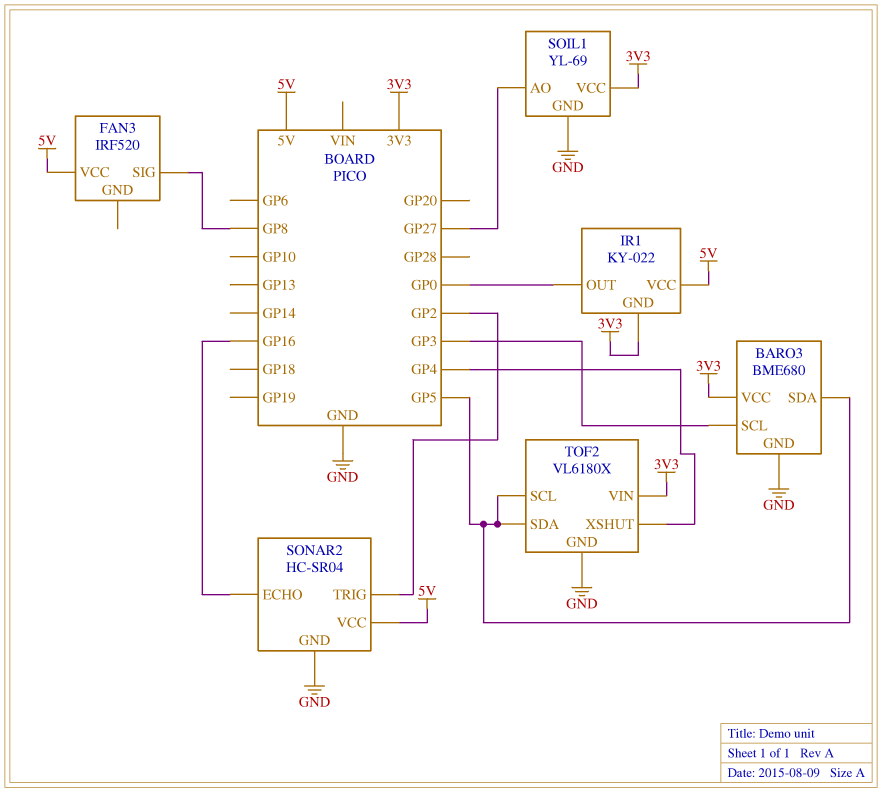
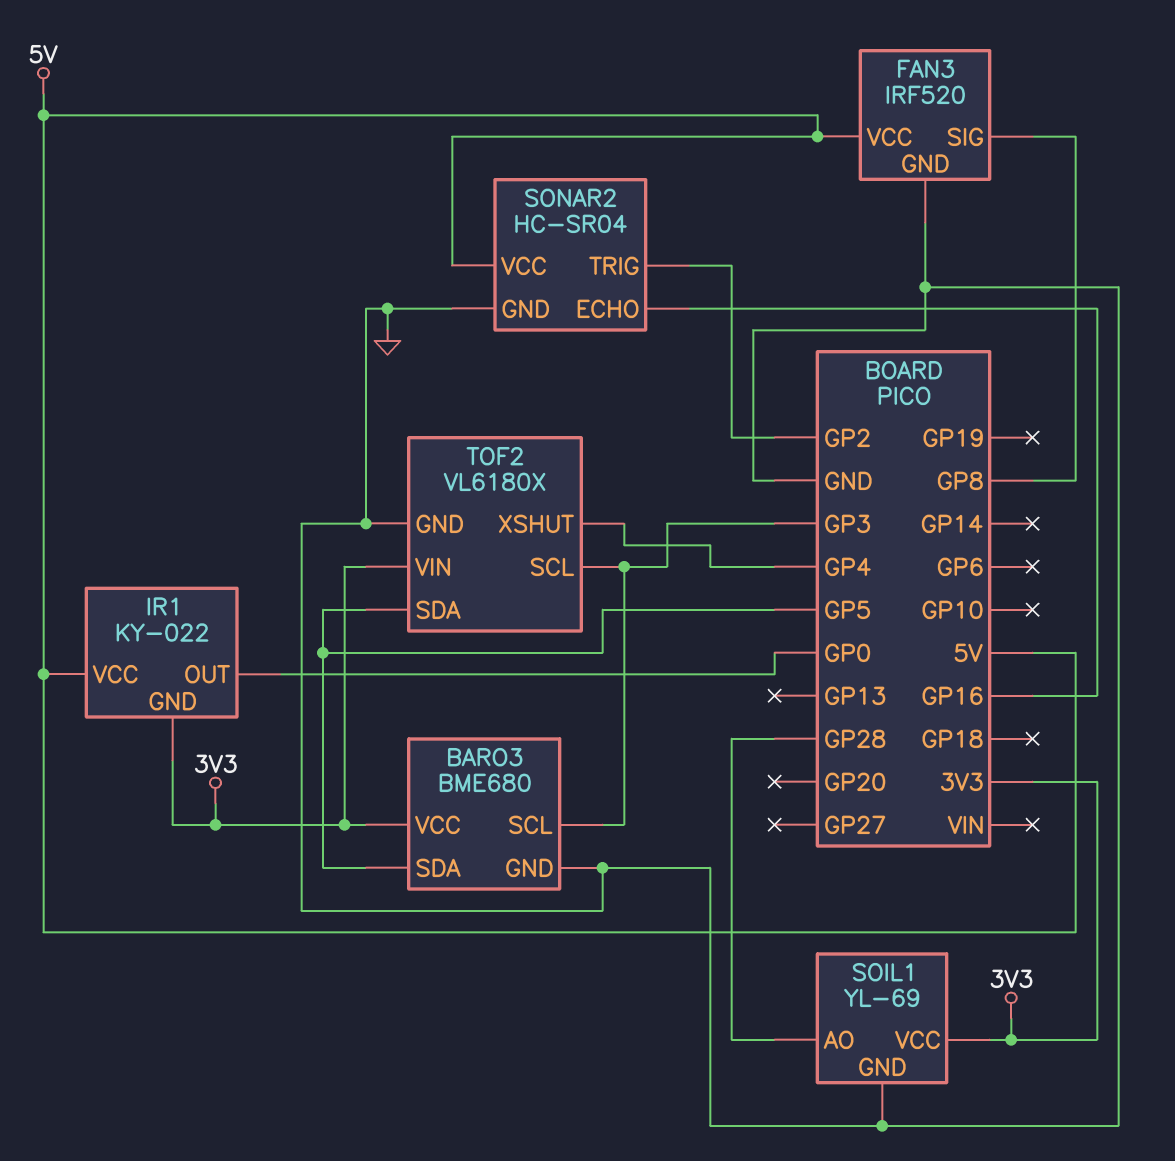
FAN3 pin GND: none -> GND
SOIL1 pin AO: GP27 -> GP28
TOF2 pin SCL: GP5 -> GP3

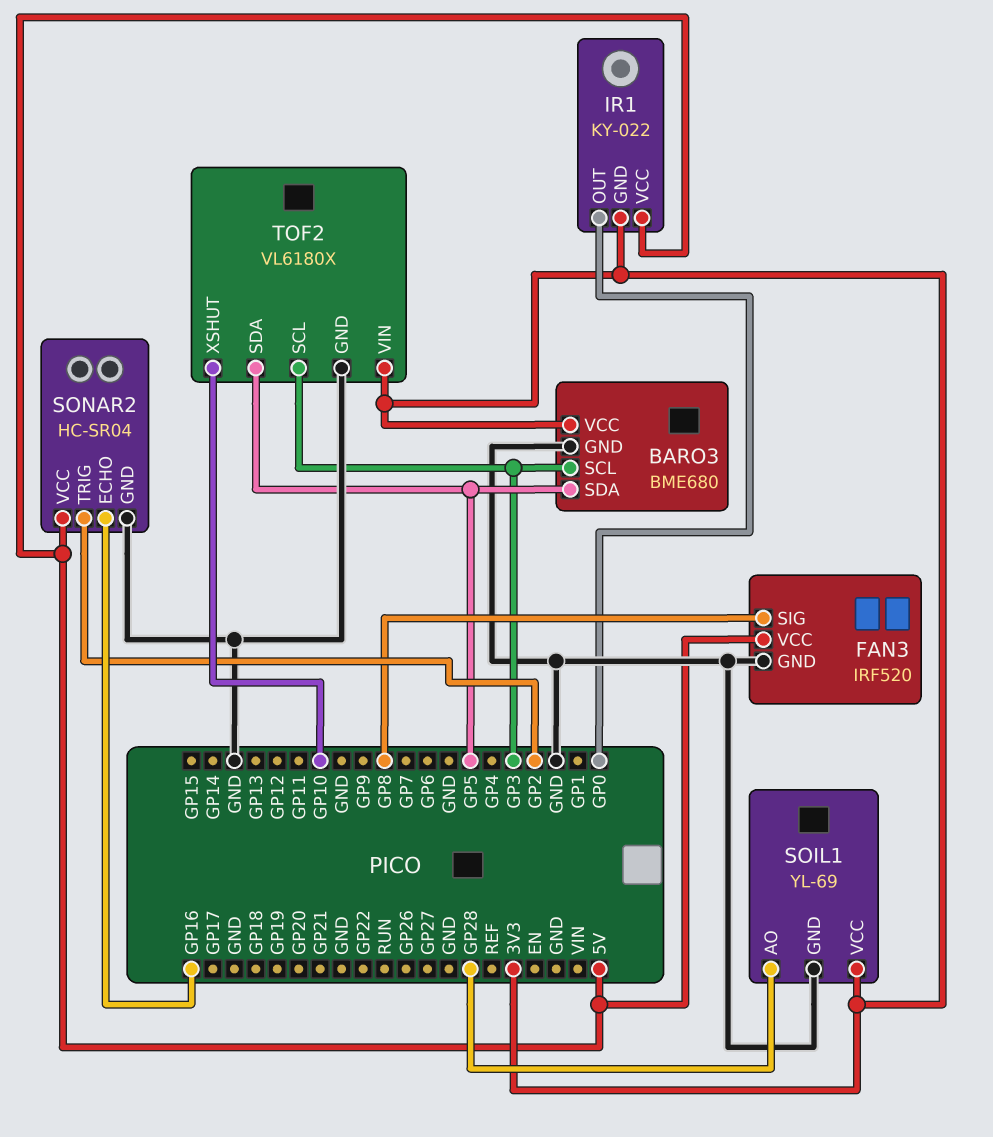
TOF2 pin XSHUT: GP4 -> GP10

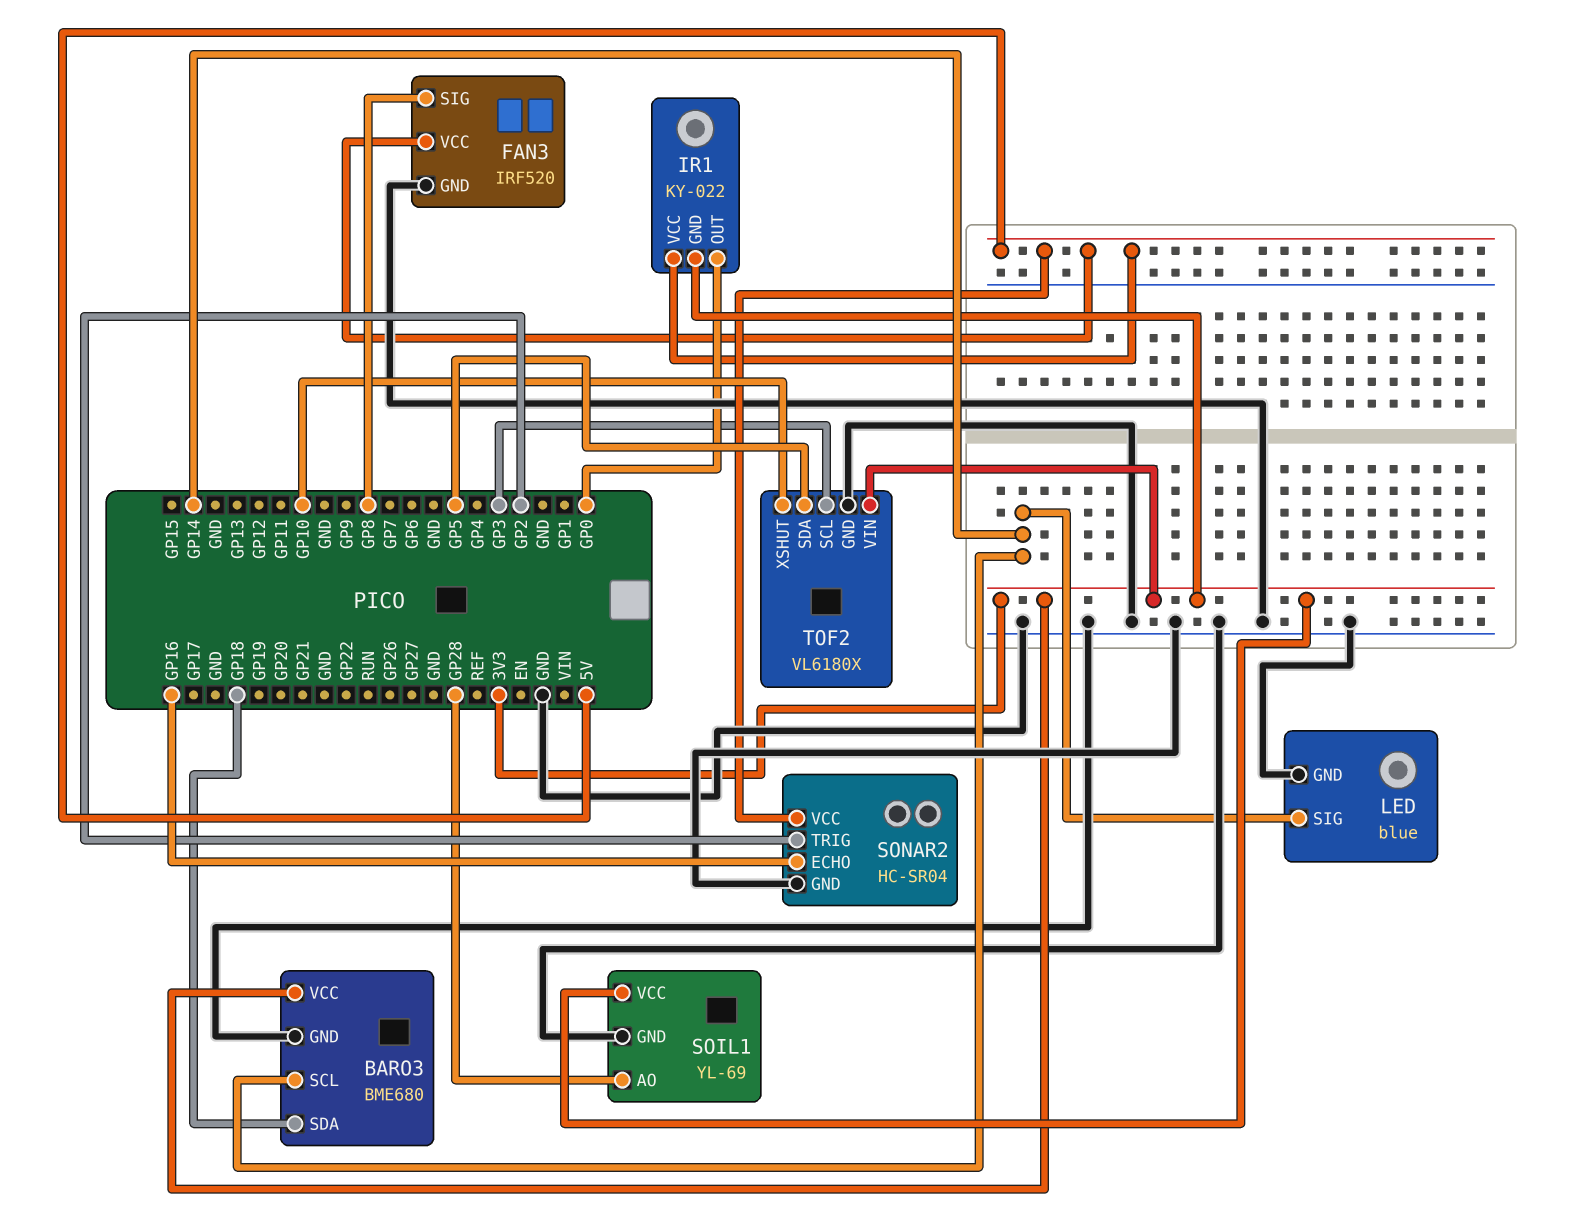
BARO3 pin SCL: GP3 -> GP14
BARO3 pin SDA: GP5 -> GP18
LED: none -> blue
LED pin GND: none -> GND
LED pin SIG: none -> GP14

